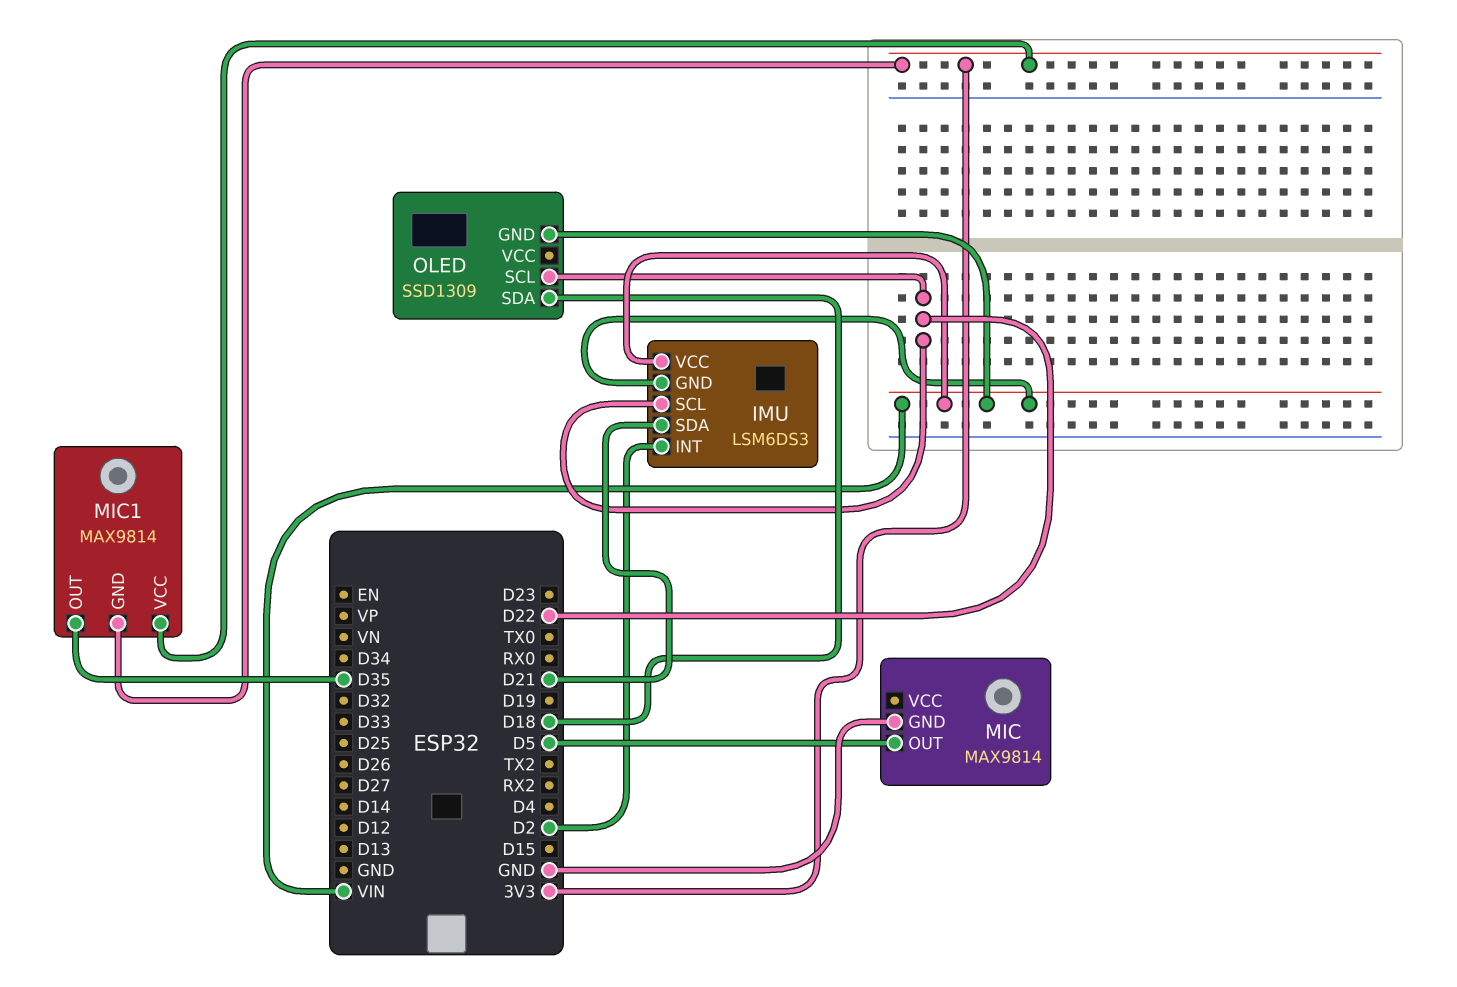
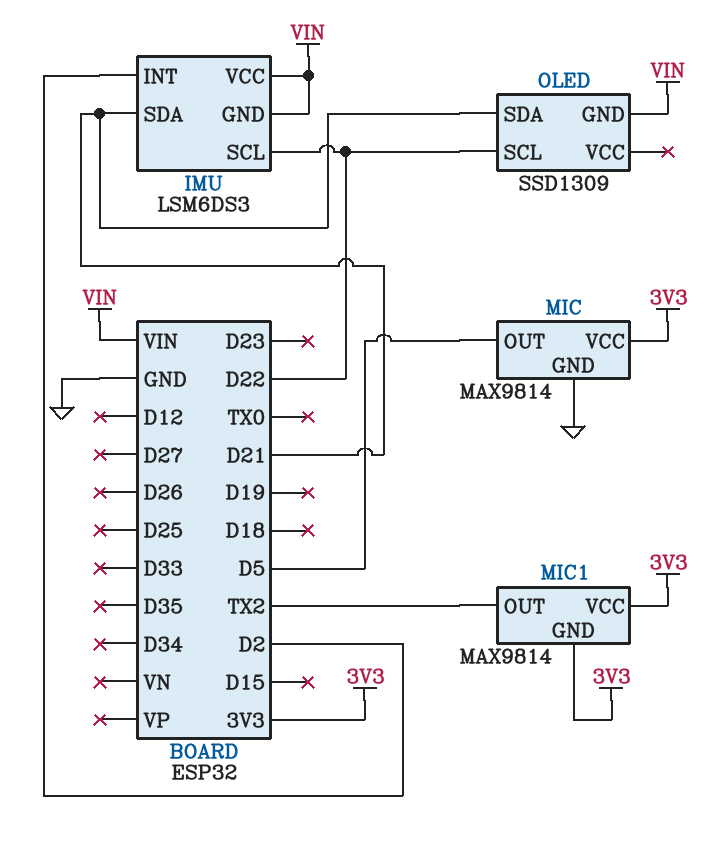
MIC pin VCC: none -> 3V3
MIC1 pin OUT: D35 -> TX2
OLED pin SDA: D18 -> D21

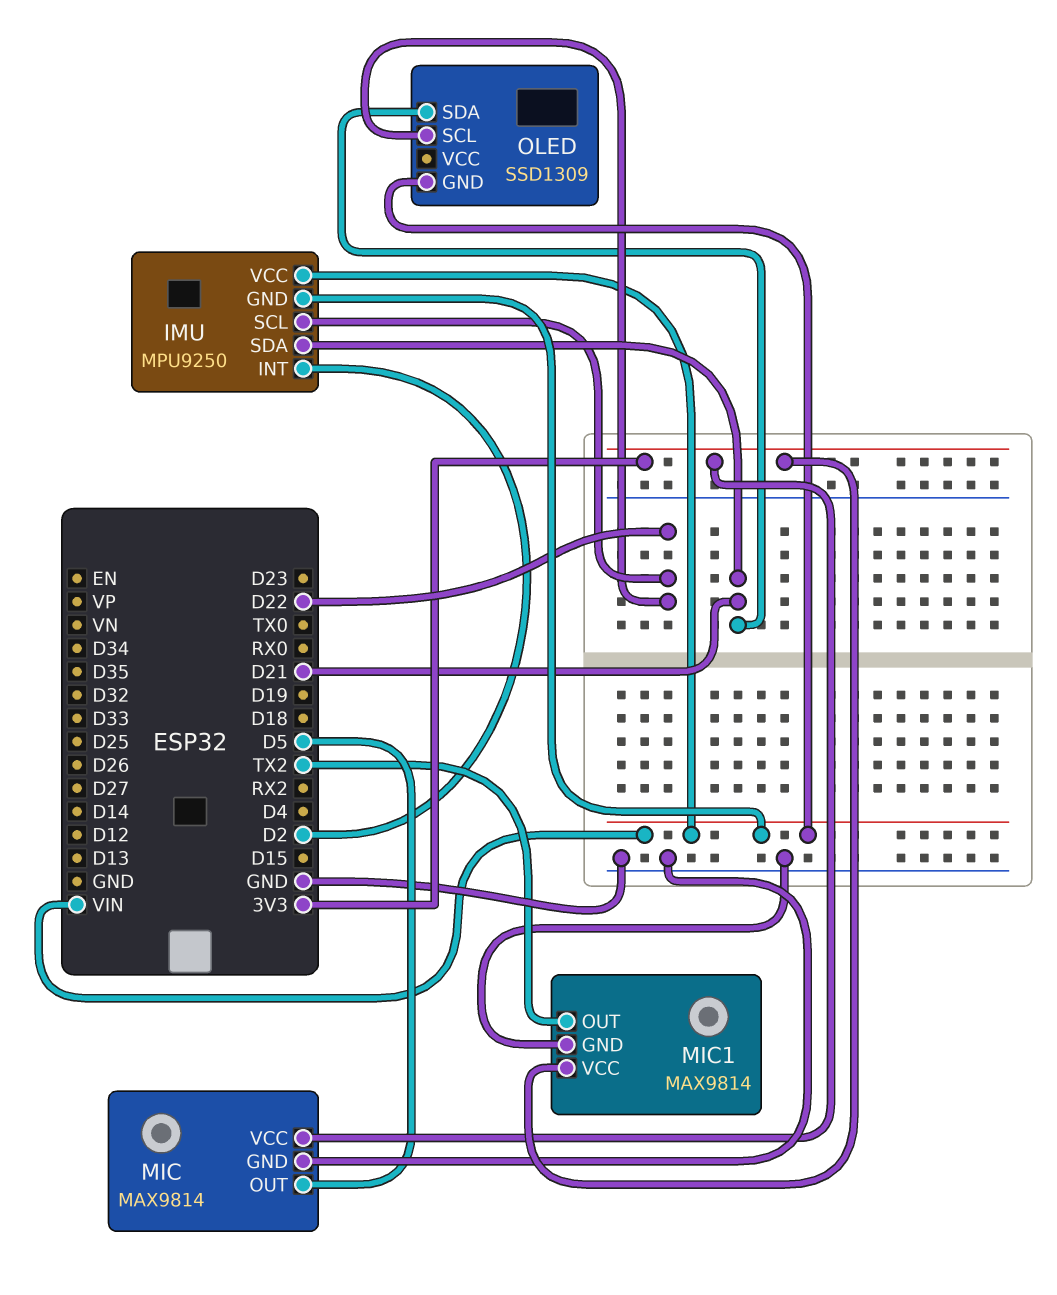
IMU: LSM6DS3 -> MPU9250
MIC1 pin GND: 3V3 -> GND

